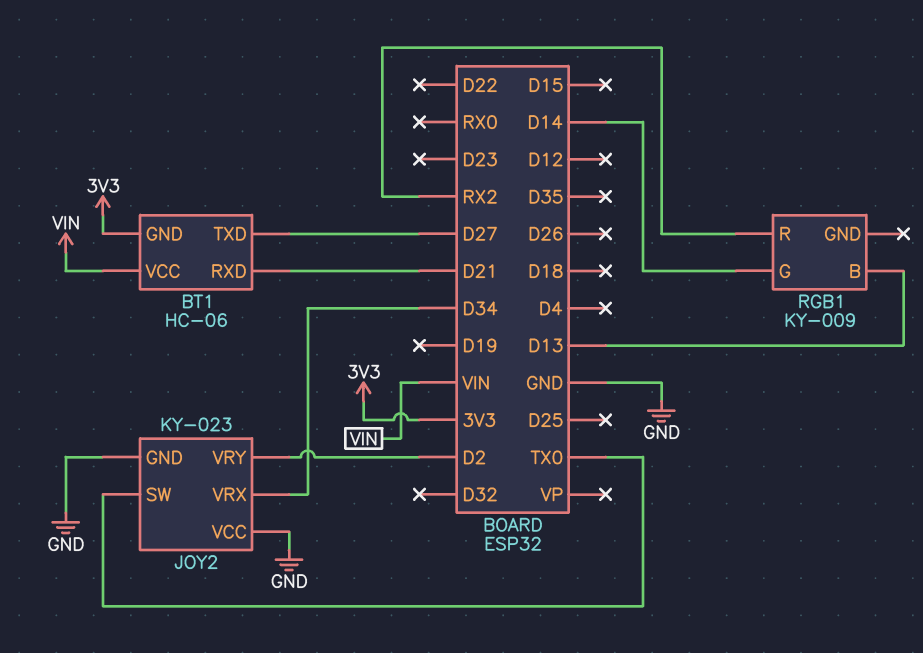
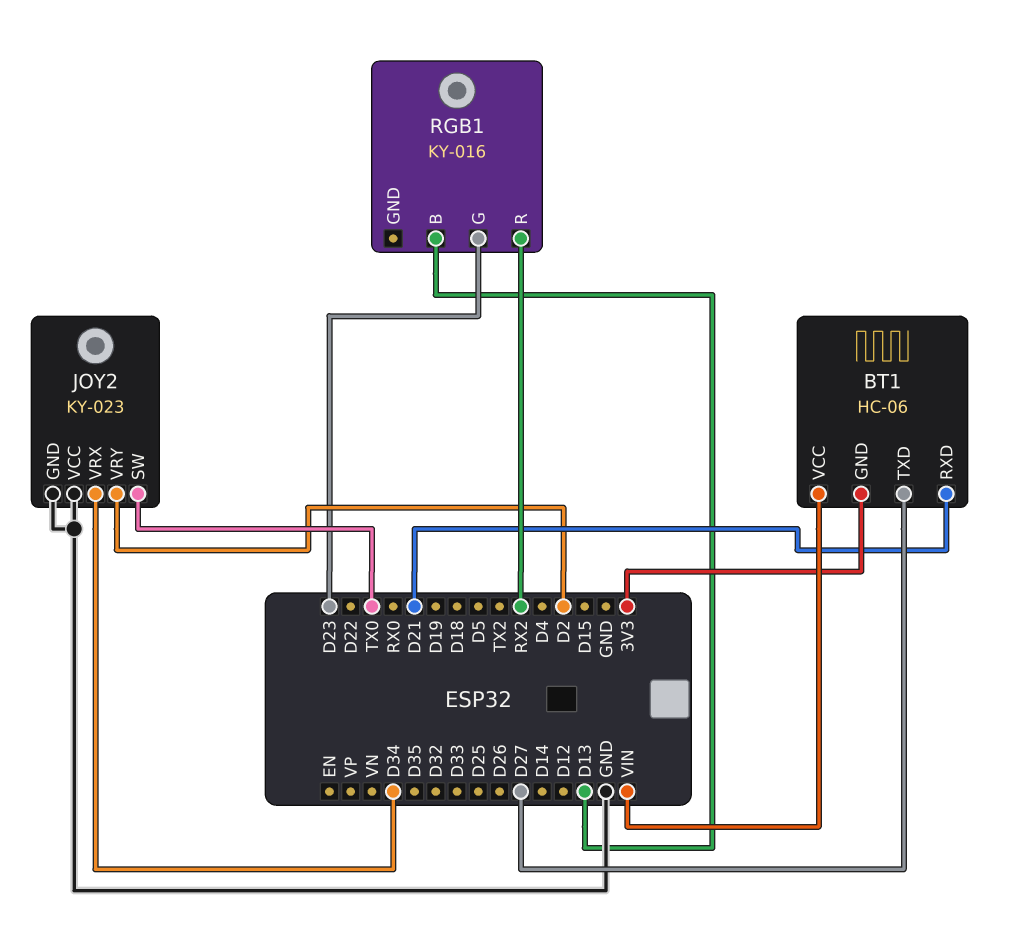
RGB1: KY-009 -> KY-016
RGB1 pin G: D14 -> D23

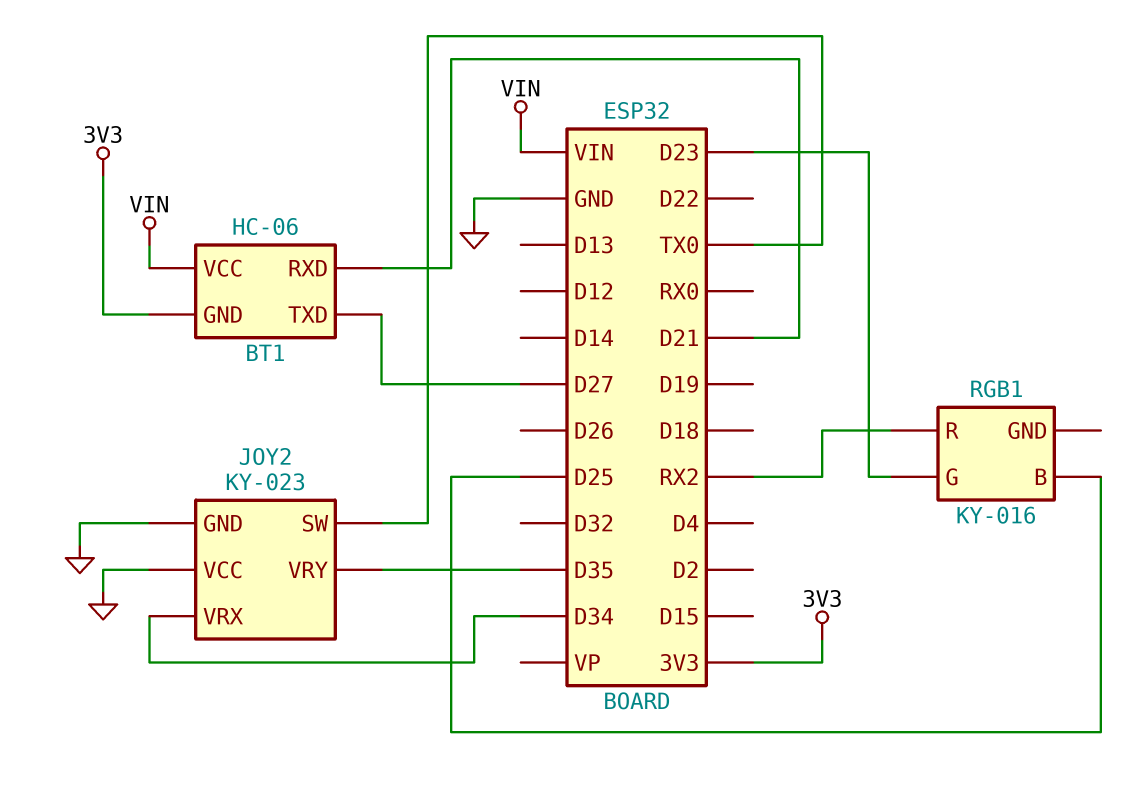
JOY2 pin VRY: D2 -> D35
RGB1 pin B: D13 -> D25

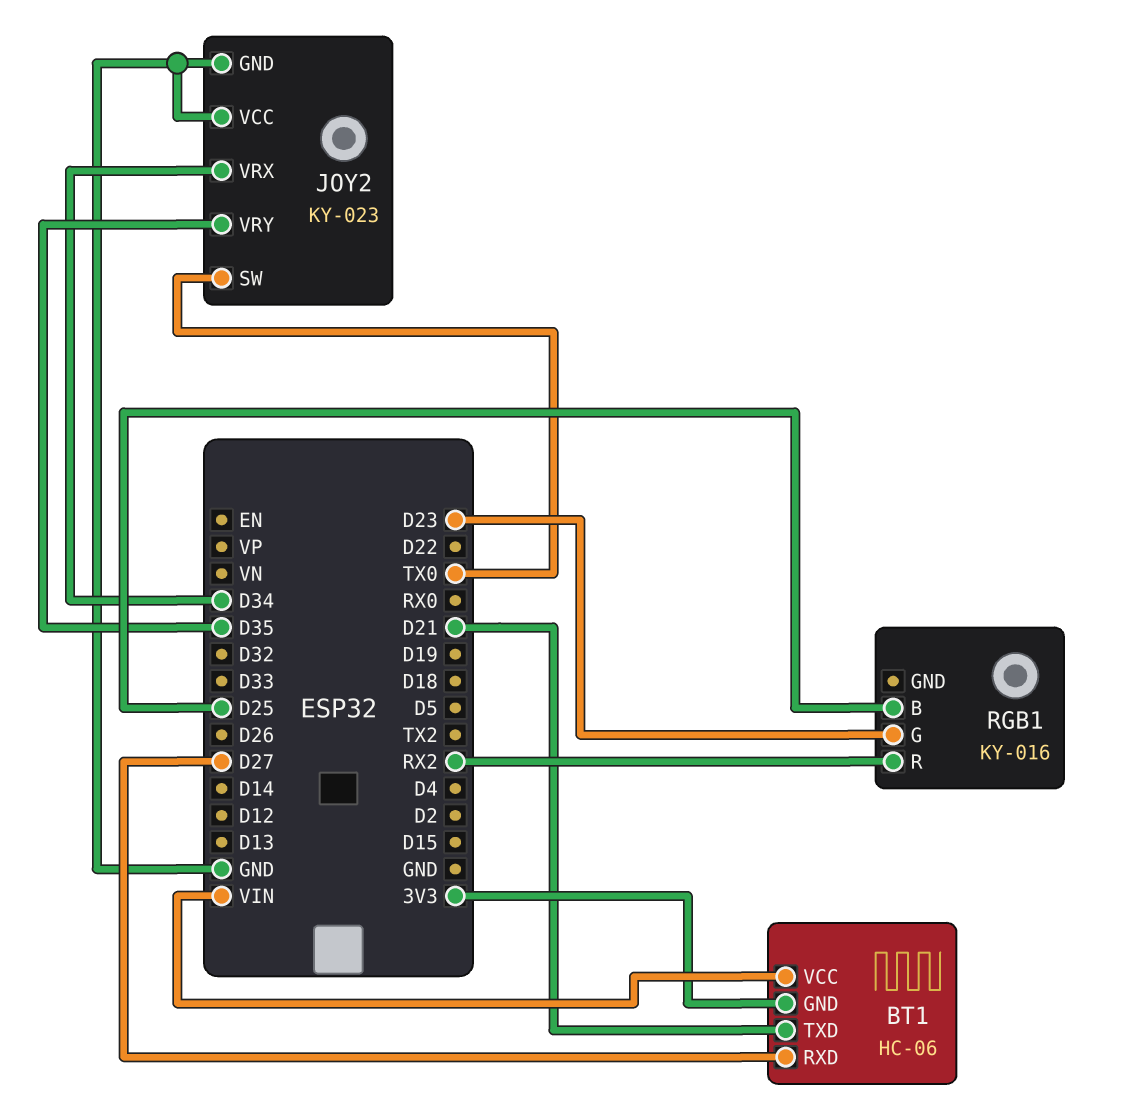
BT1 pin RXD: D21 -> D27
BT1 pin TXD: D27 -> D21

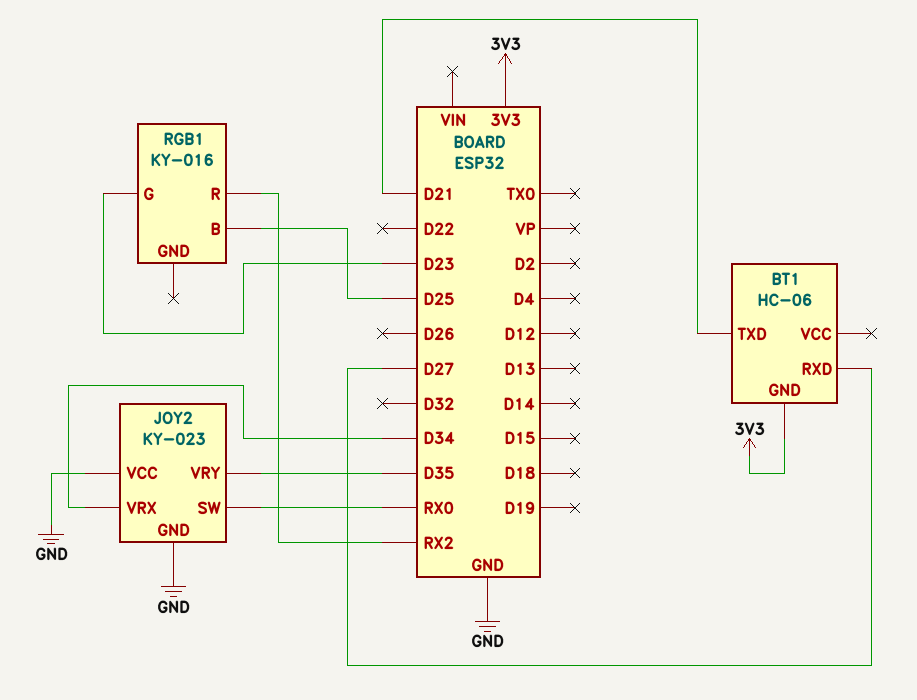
BT1 pin VCC: VIN -> none
JOY2 pin SW: TX0 -> RX0

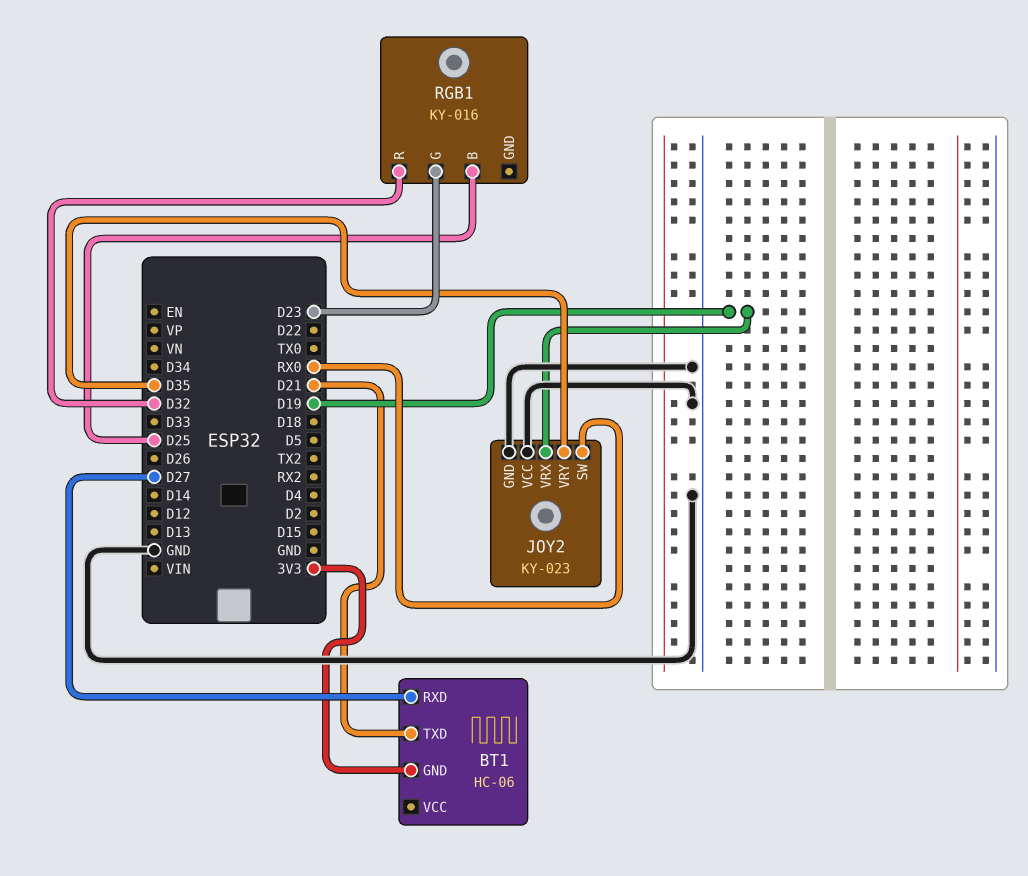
JOY2 pin VRX: D34 -> D19
RGB1 pin R: RX2 -> D32

